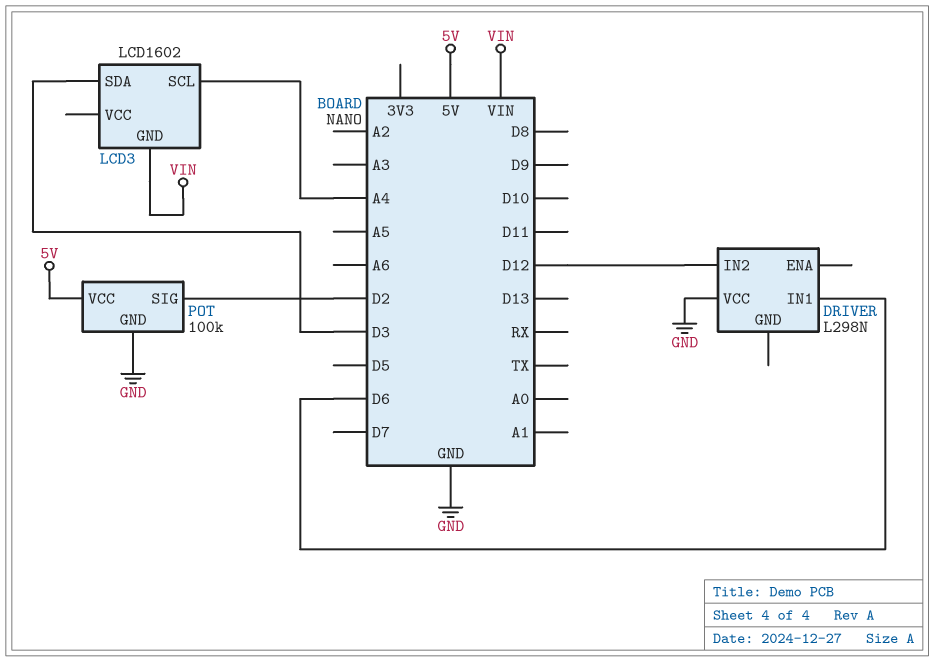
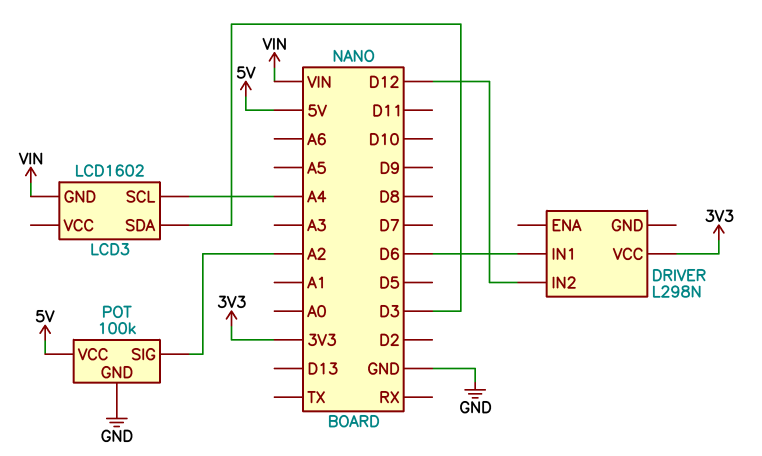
DRIVER pin VCC: GND -> 3V3
POT pin SIG: D2 -> A2

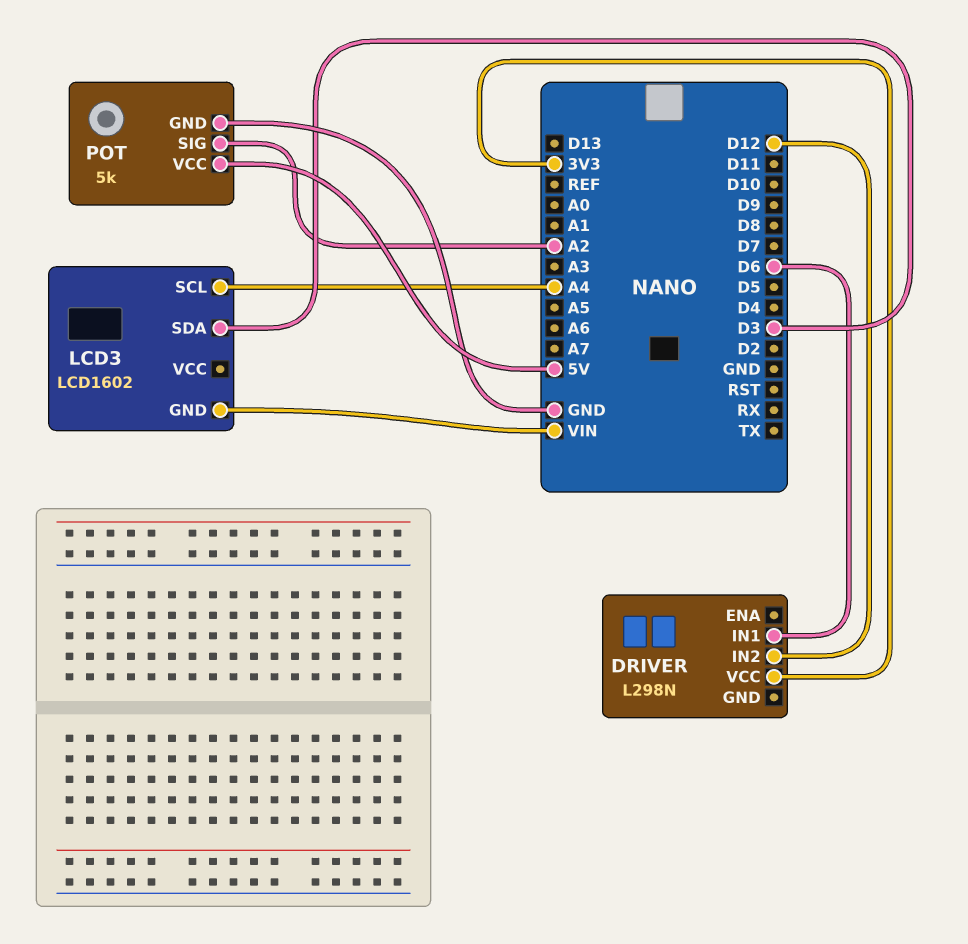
POT: 100k -> 5k

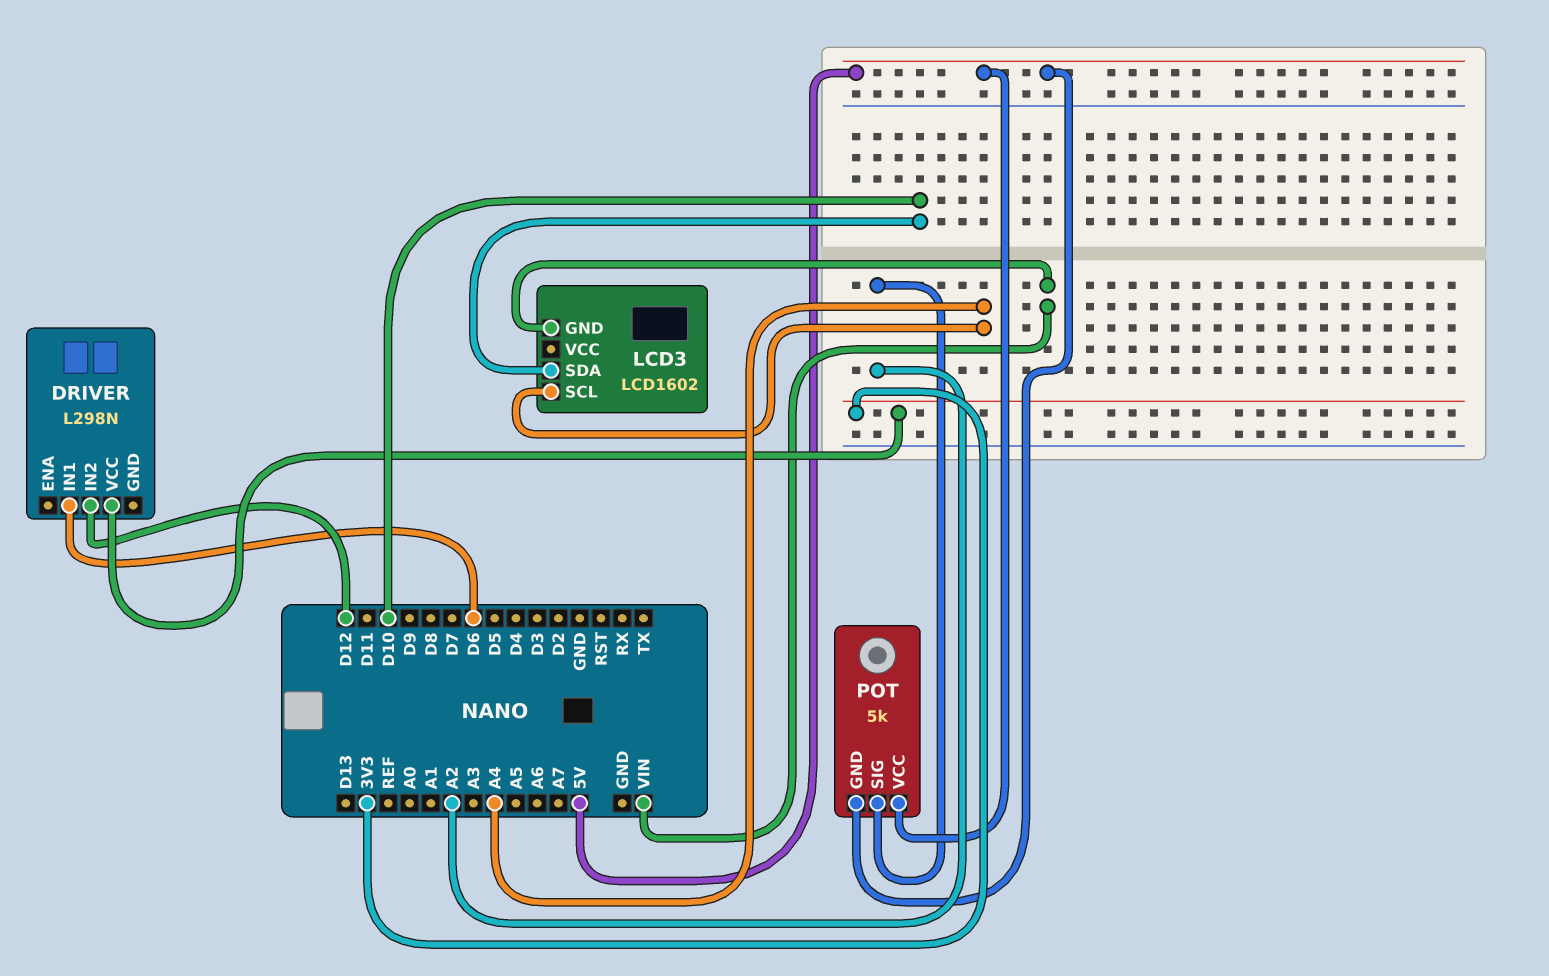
LCD3 pin SDA: D3 -> D10
POT pin GND: GND -> 5V

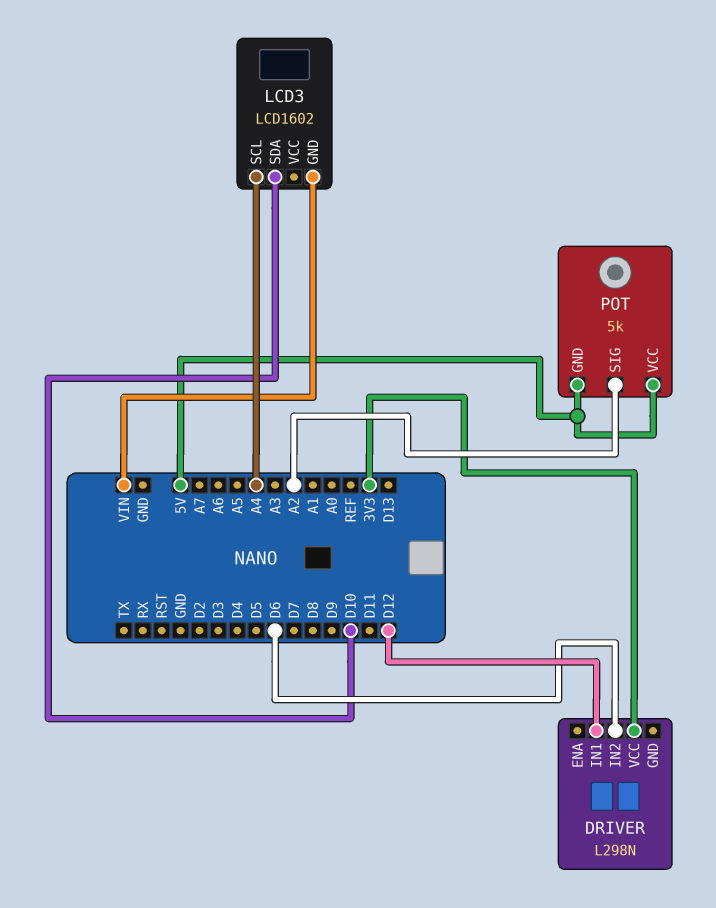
DRIVER pin IN1: D6 -> D12
DRIVER pin IN2: D12 -> D6

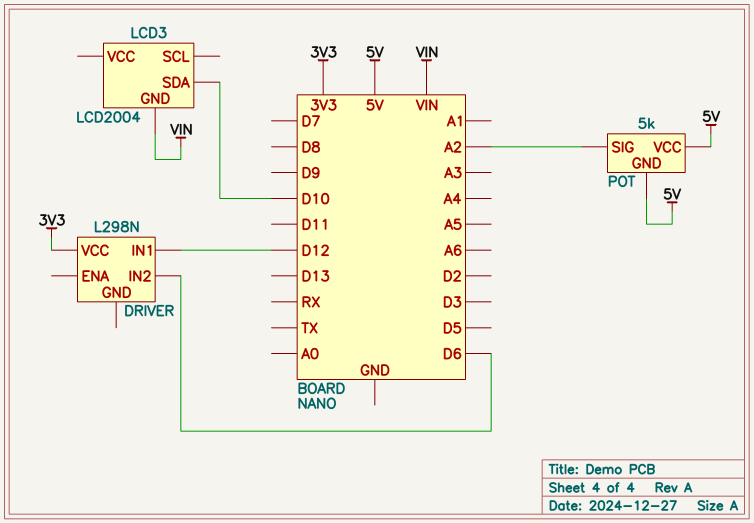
LCD3: LCD1602 -> LCD2004
LCD3 pin SCL: A4 -> none

